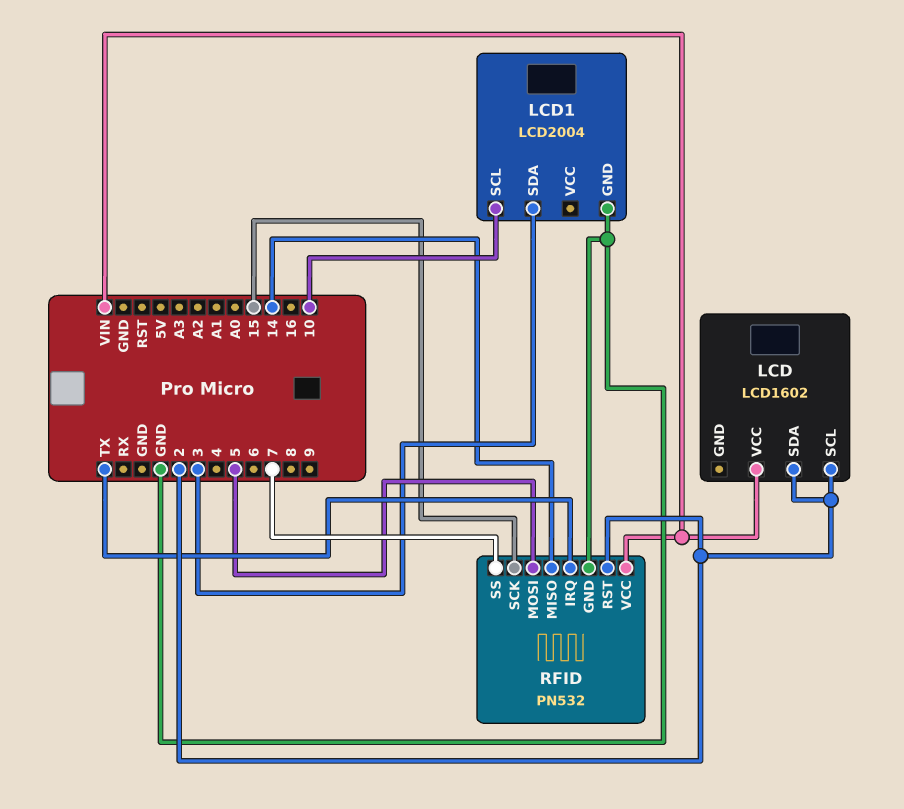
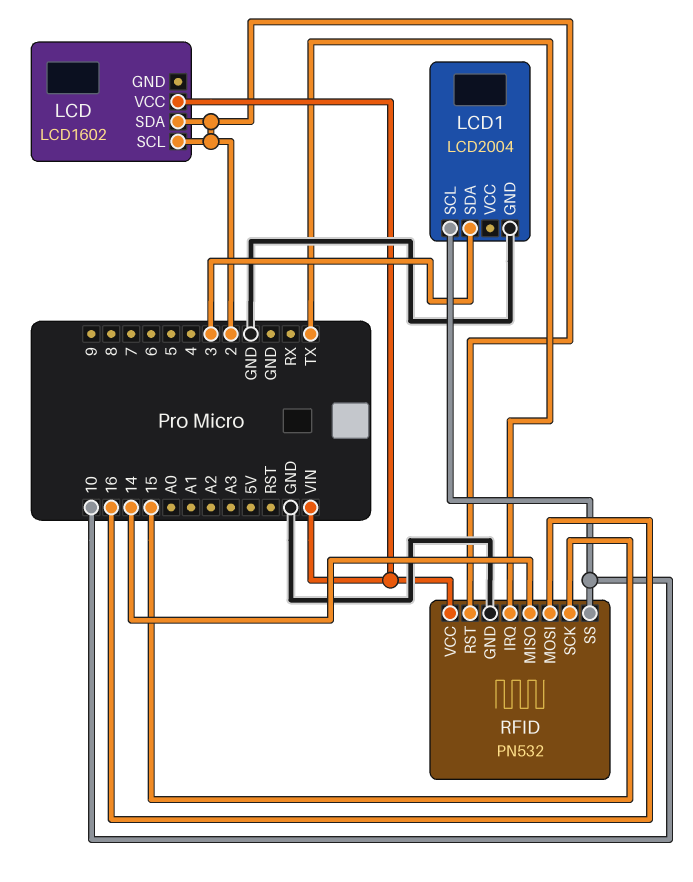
RFID pin MOSI: 5 -> 16
RFID pin SS: 7 -> 10

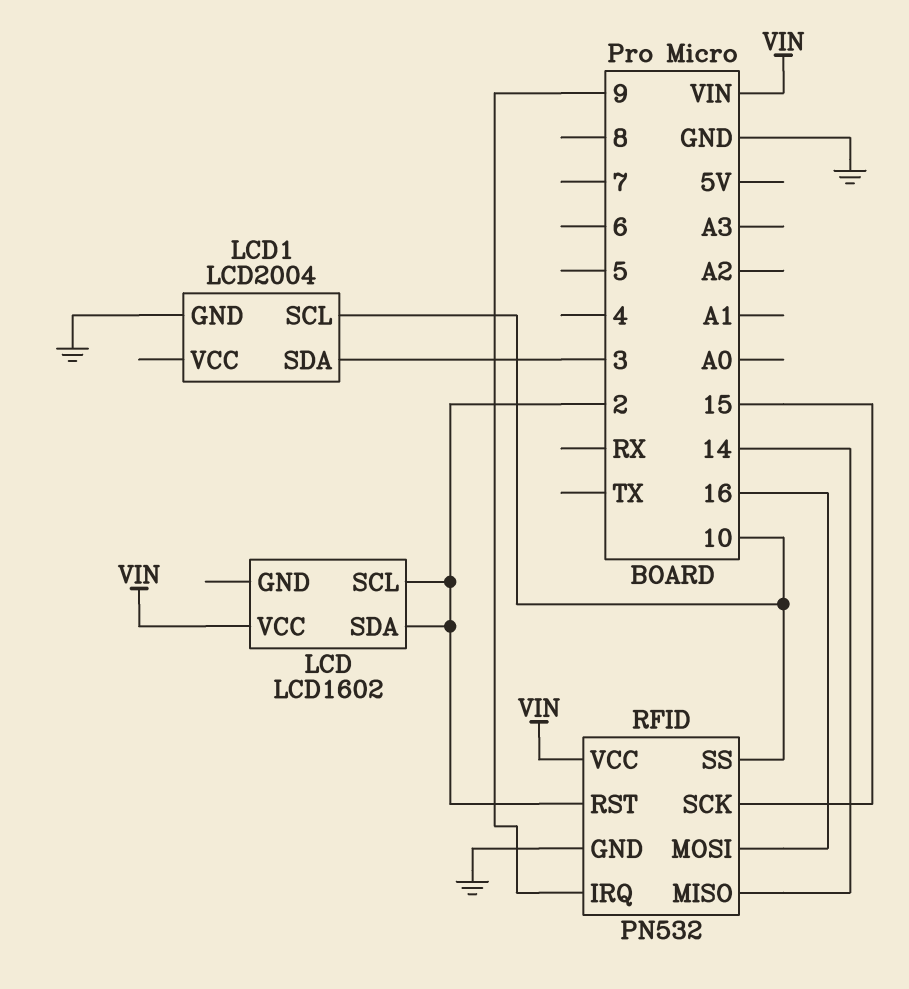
RFID pin IRQ: TX -> 9

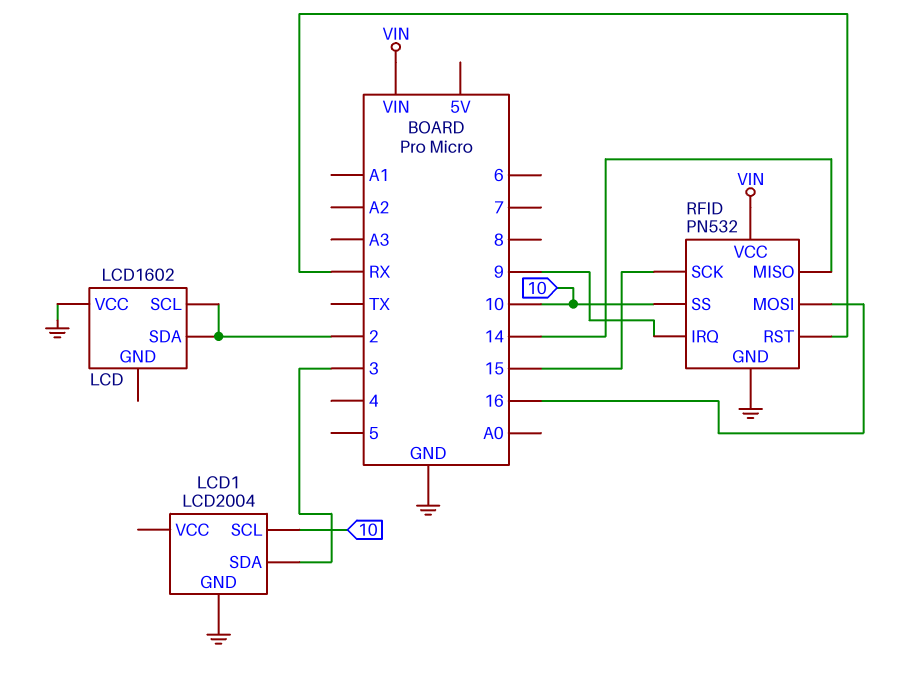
LCD pin VCC: VIN -> GND
RFID pin RST: 2 -> RX

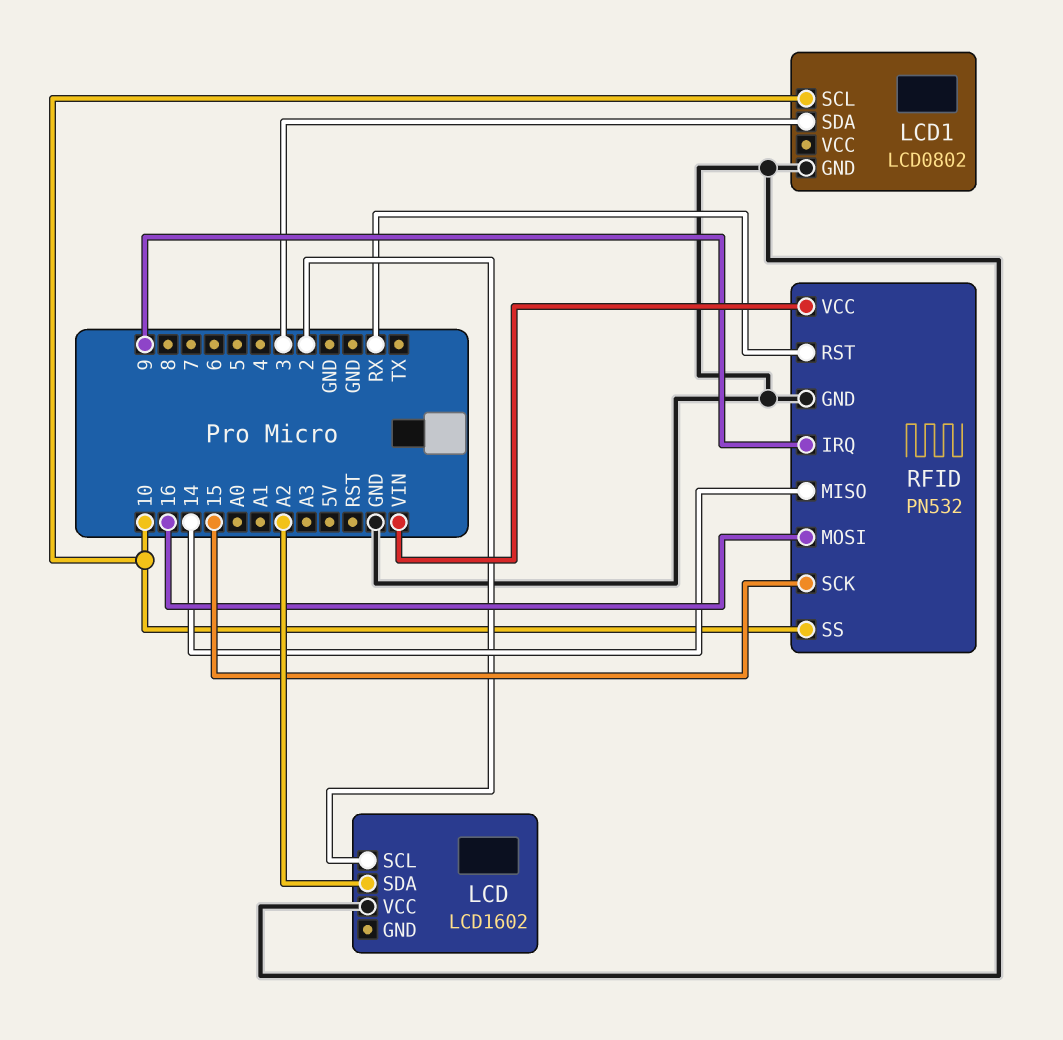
LCD pin SDA: 2 -> A2
LCD1: LCD2004 -> LCD0802

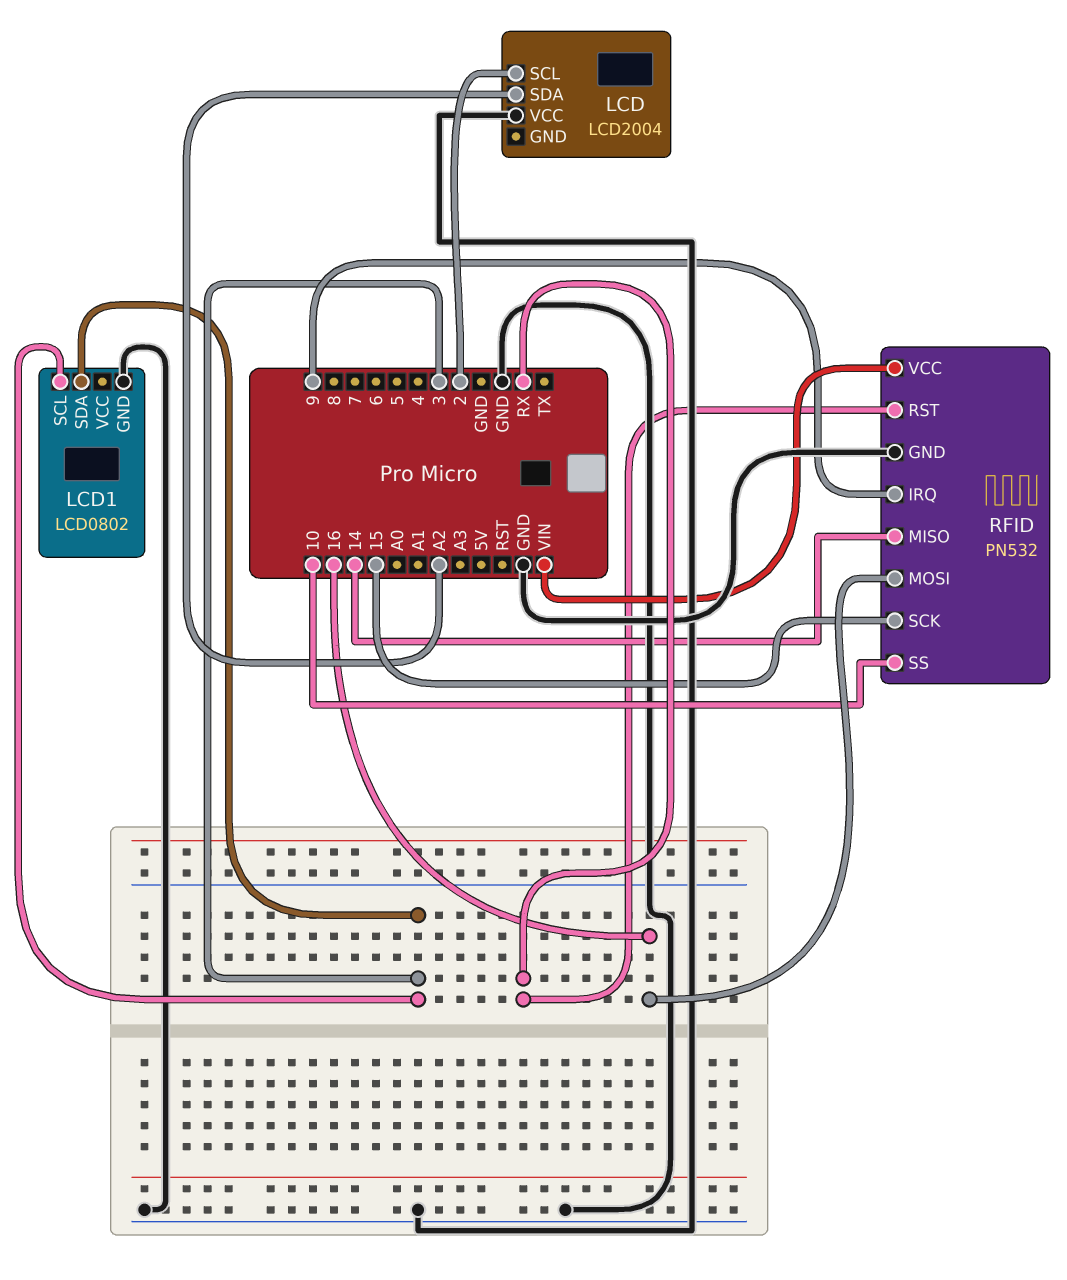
LCD: LCD1602 -> LCD2004
LCD1 pin SCL: 10 -> 3

